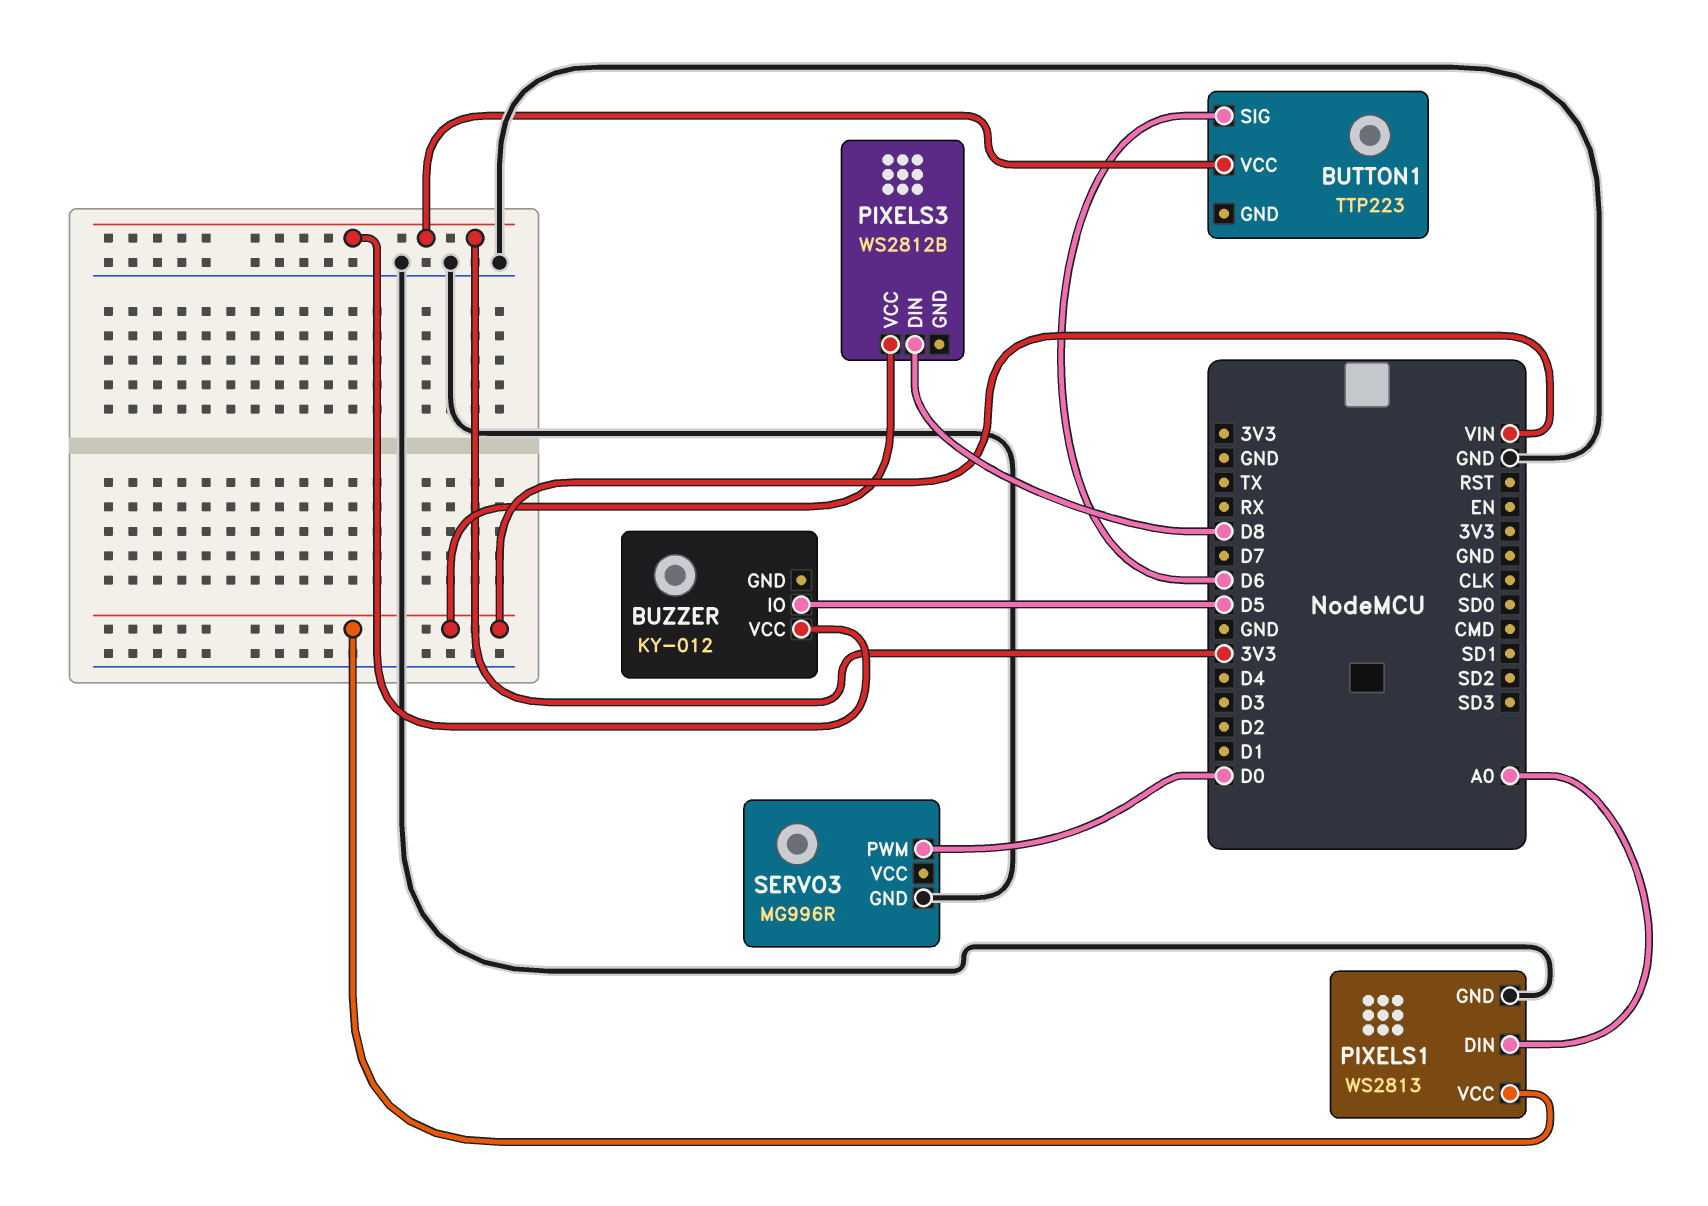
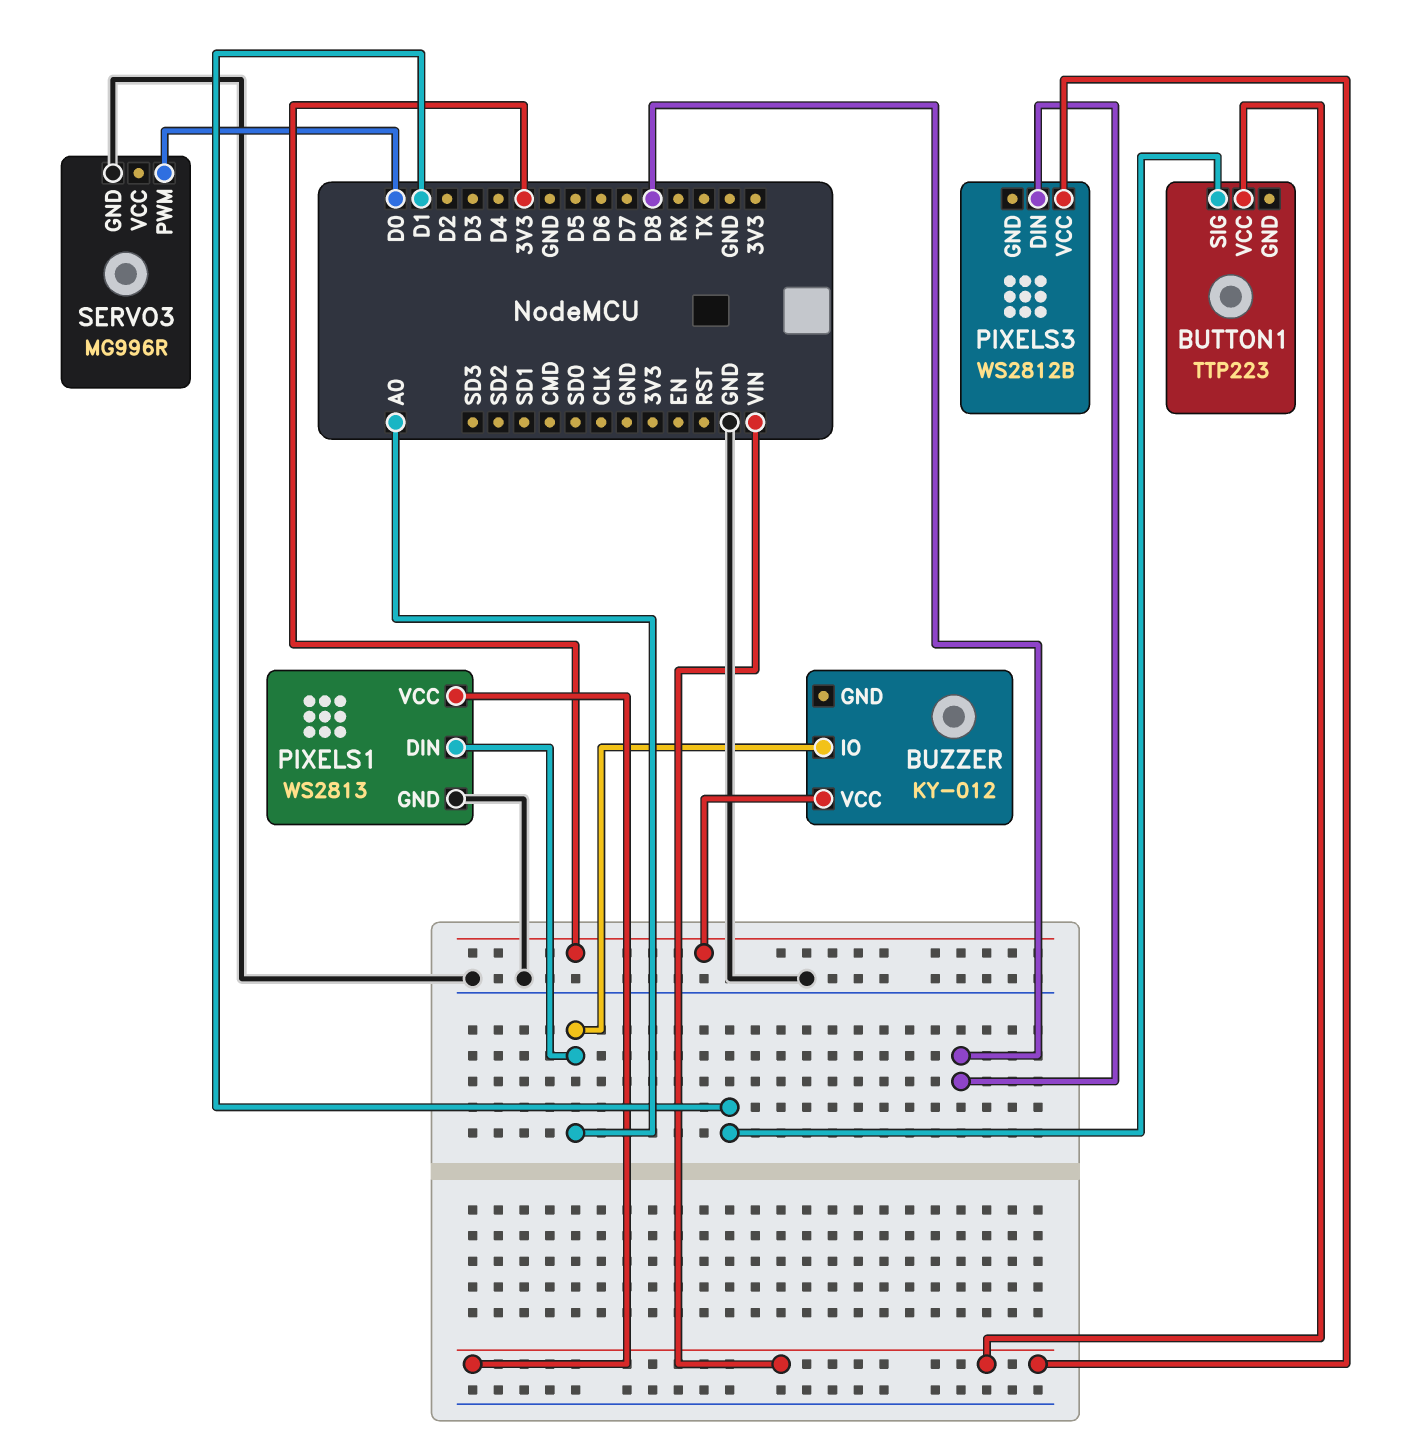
BUTTON1 pin SIG: D6 -> D1
BUTTON1 pin VCC: 3V3 -> VIN
BUZZER pin IO: D5 -> A0

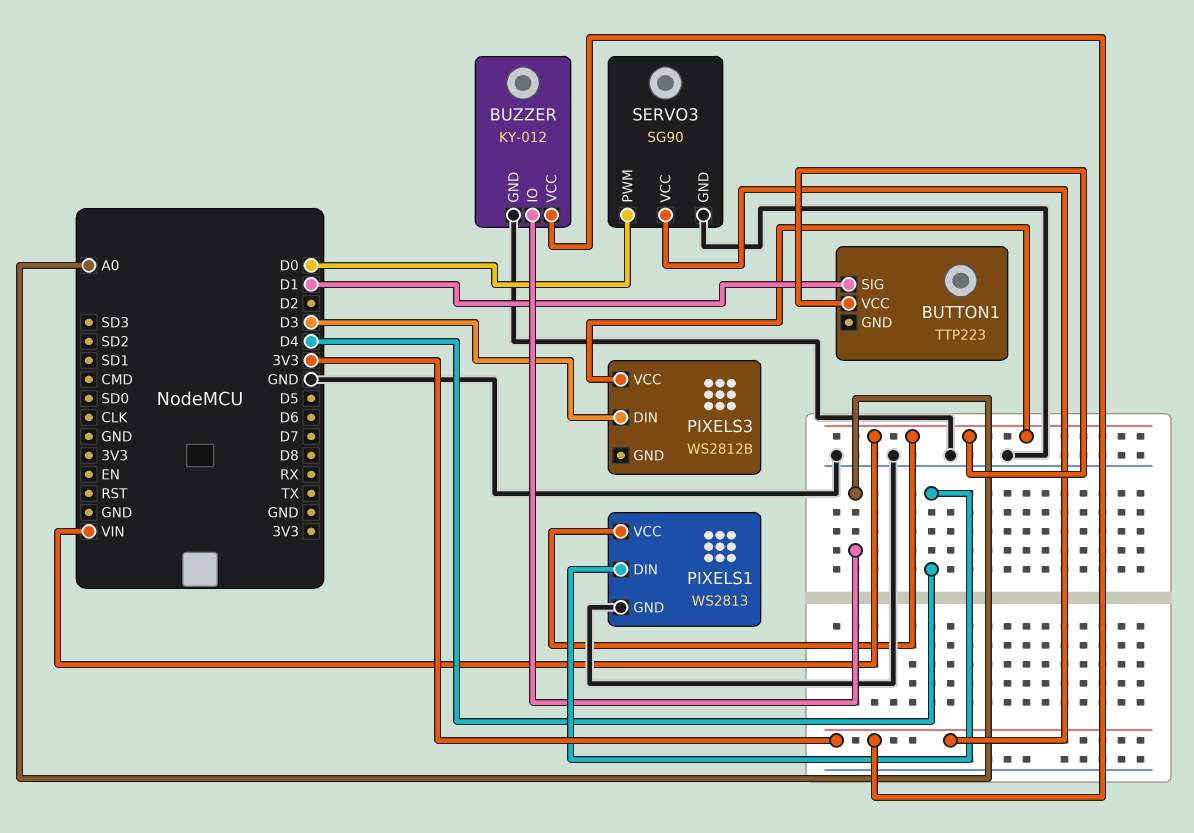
BUZZER pin GND: none -> GND
PIXELS1 pin DIN: A0 -> D4
PIXELS3 pin DIN: D8 -> D3
SERVO3: MG996R -> SG90
SERVO3 pin VCC: none -> 3V3

